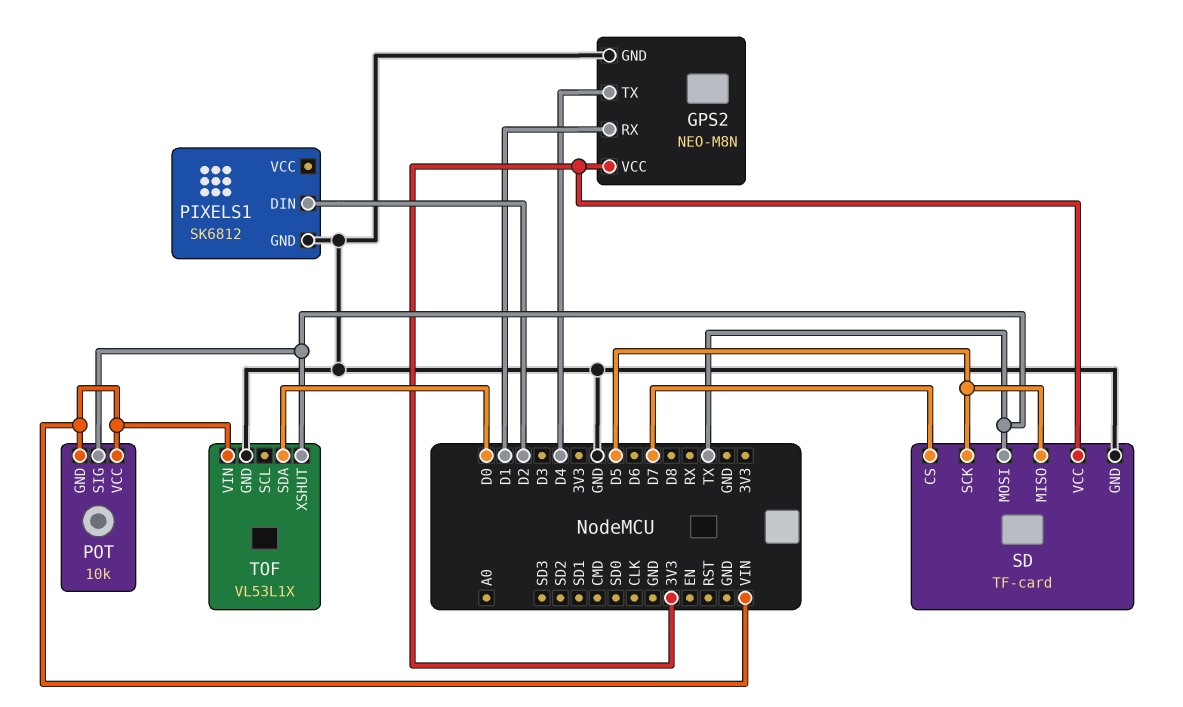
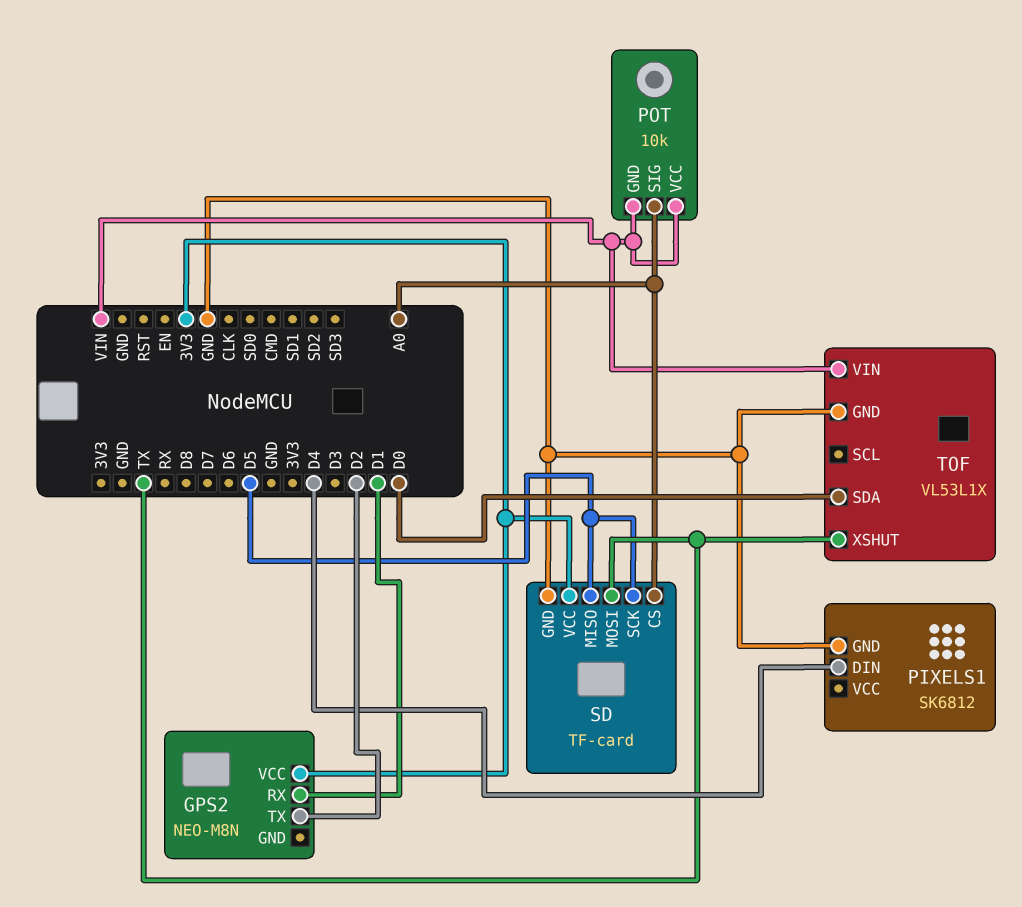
GPS2 pin GND: GND -> none
GPS2 pin TX: D4 -> D2
PIXELS1 pin DIN: D2 -> D4
POT pin SIG: TX -> A0
SD pin CS: D7 -> A0

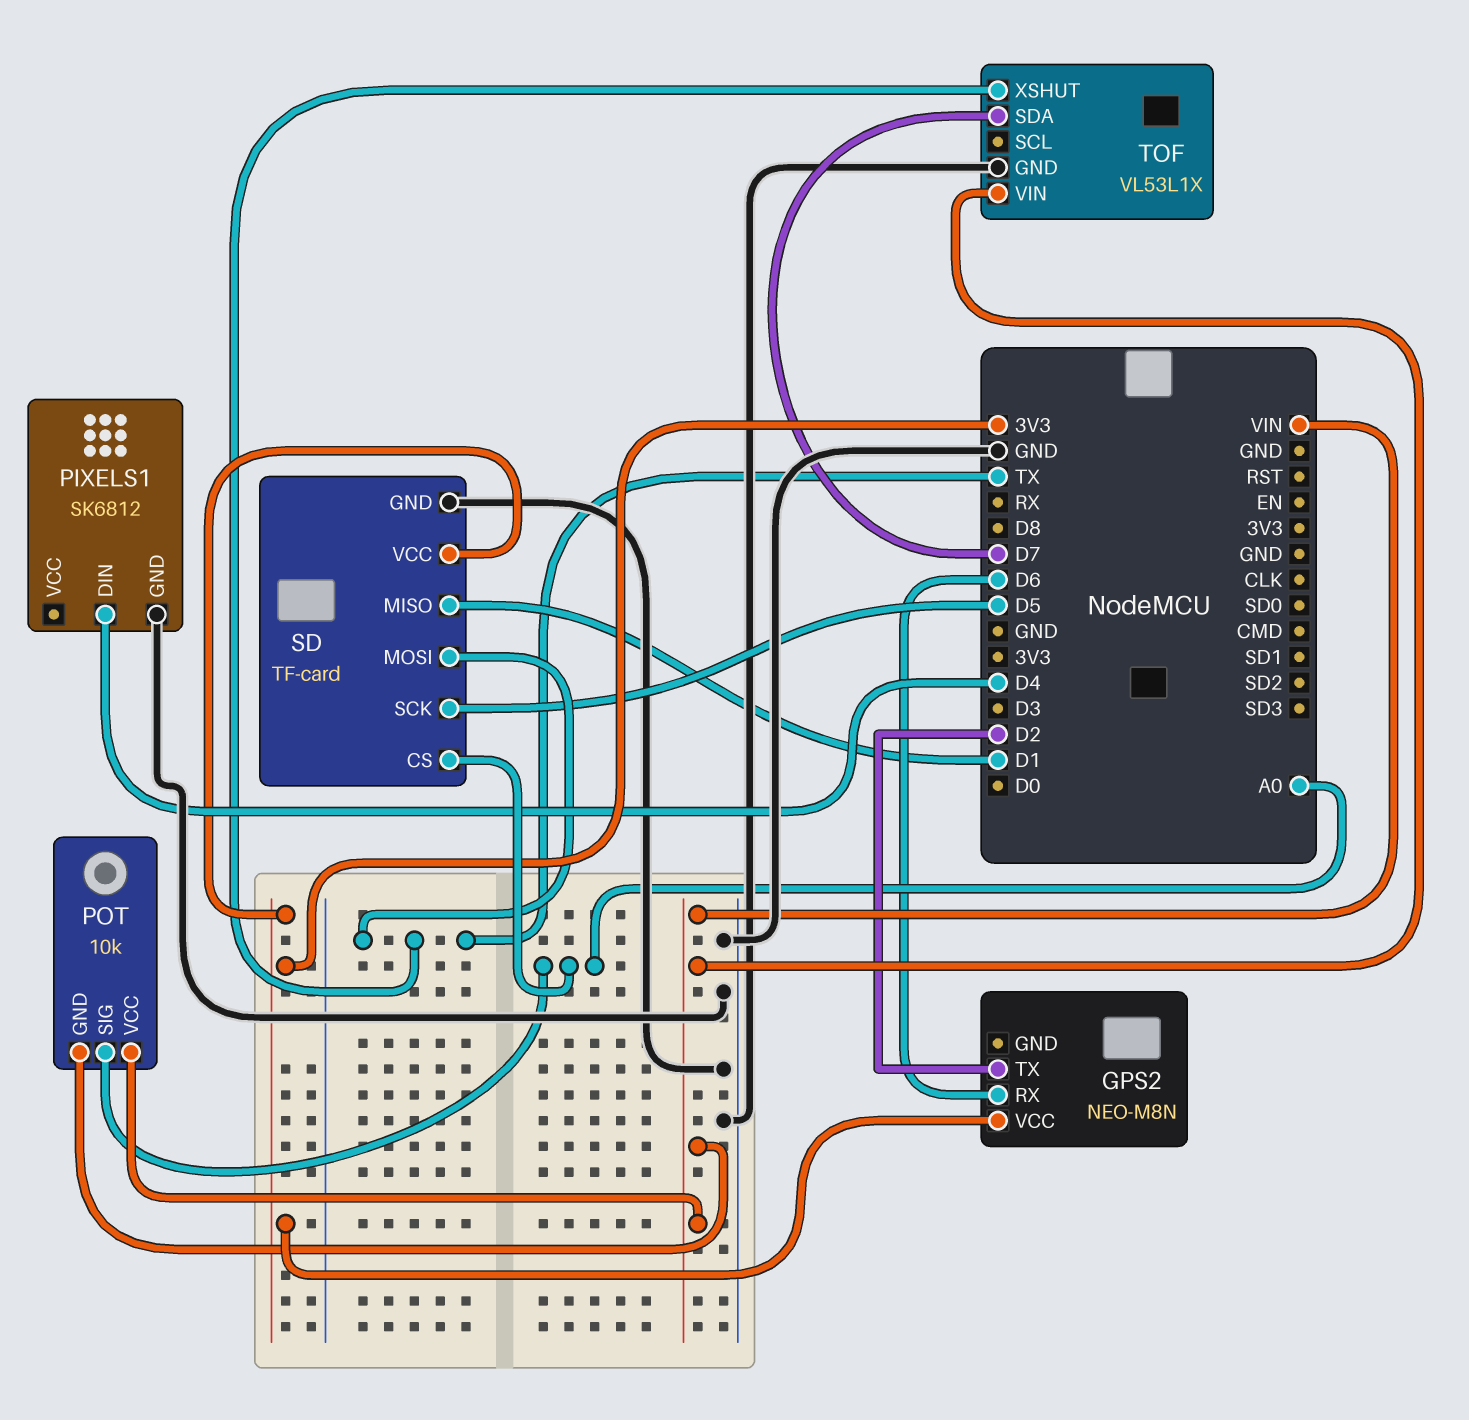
GPS2 pin RX: D1 -> D6
SD pin MISO: D5 -> D1
TOF pin SDA: D0 -> D7

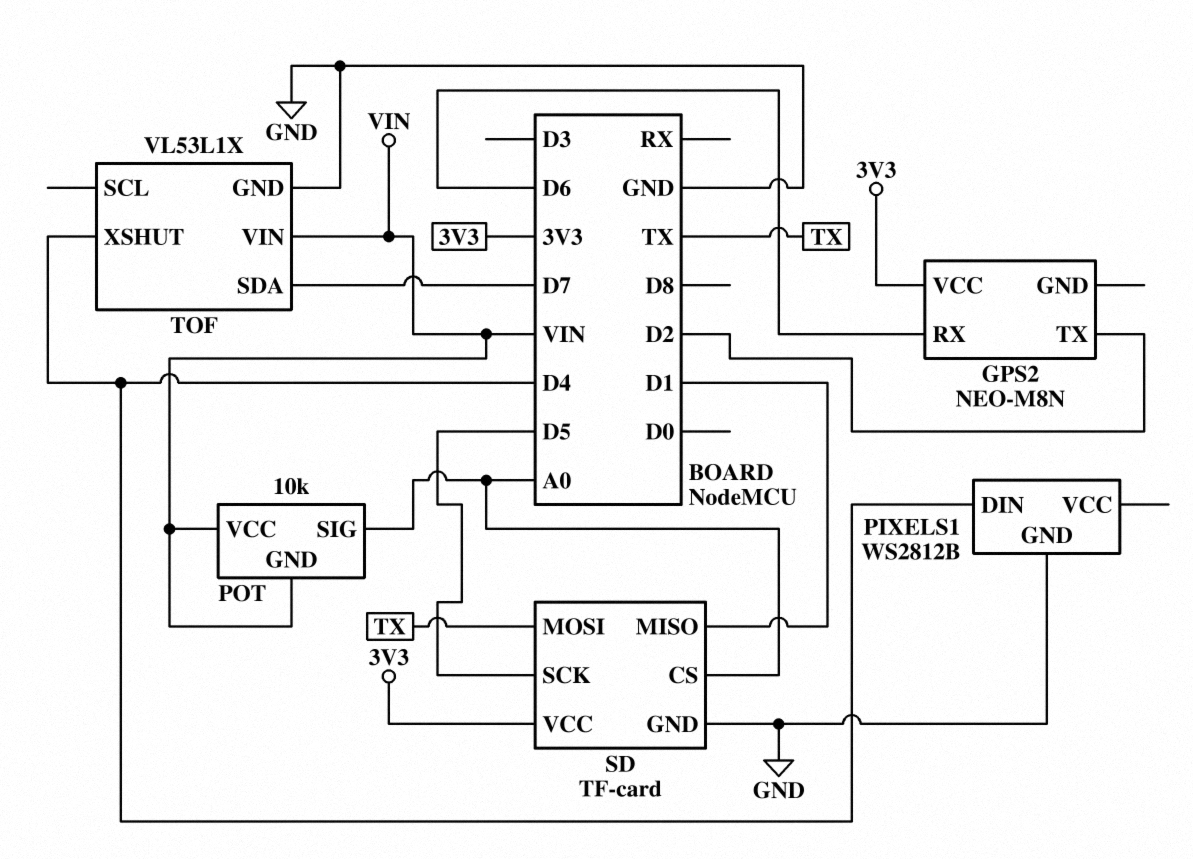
PIXELS1: SK6812 -> WS2812B
TOF pin XSHUT: TX -> D4

